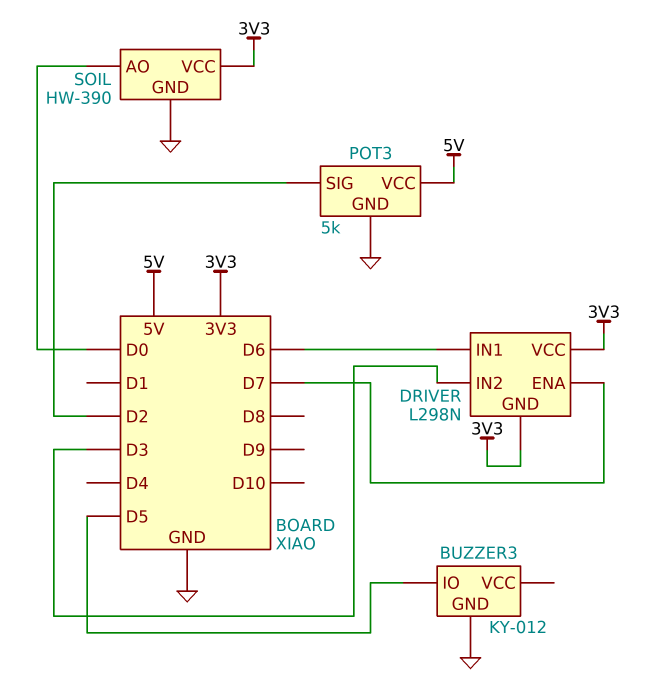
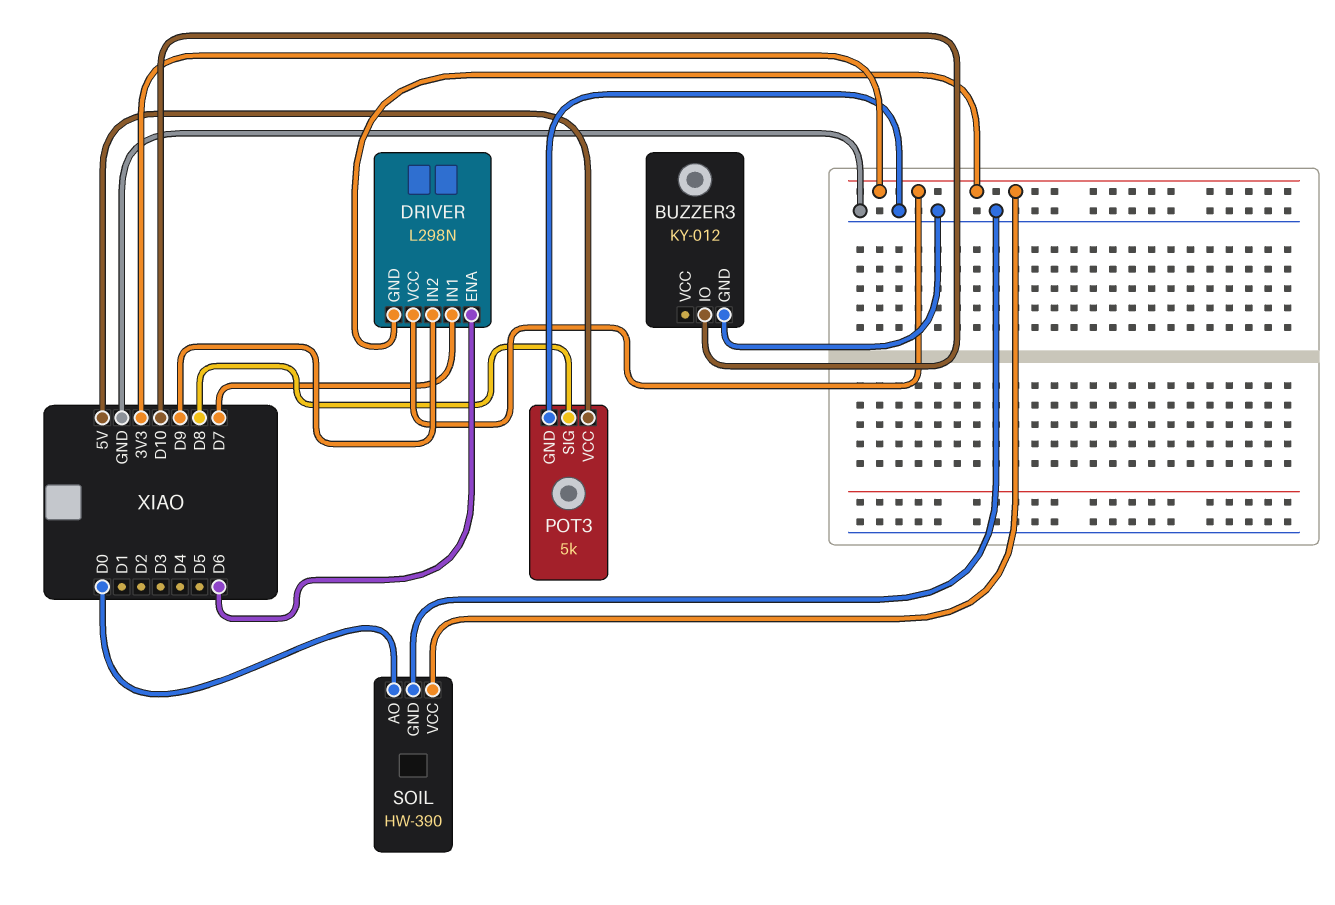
BUZZER3 pin IO: D5 -> D10
DRIVER pin ENA: D7 -> D6
DRIVER pin IN1: D6 -> D7
DRIVER pin IN2: D3 -> D9
POT3 pin SIG: D2 -> D8

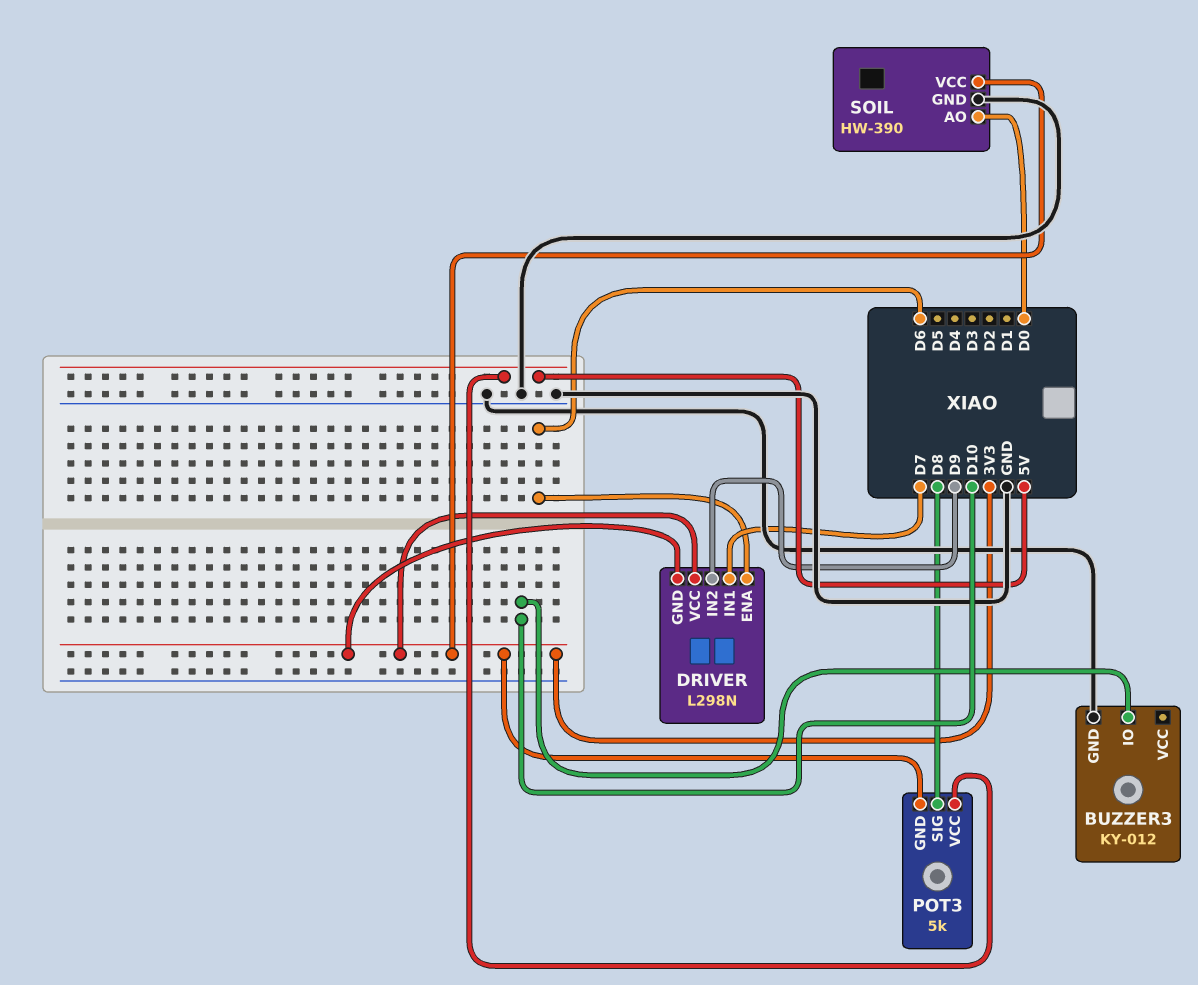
POT3 pin GND: GND -> 3V3

